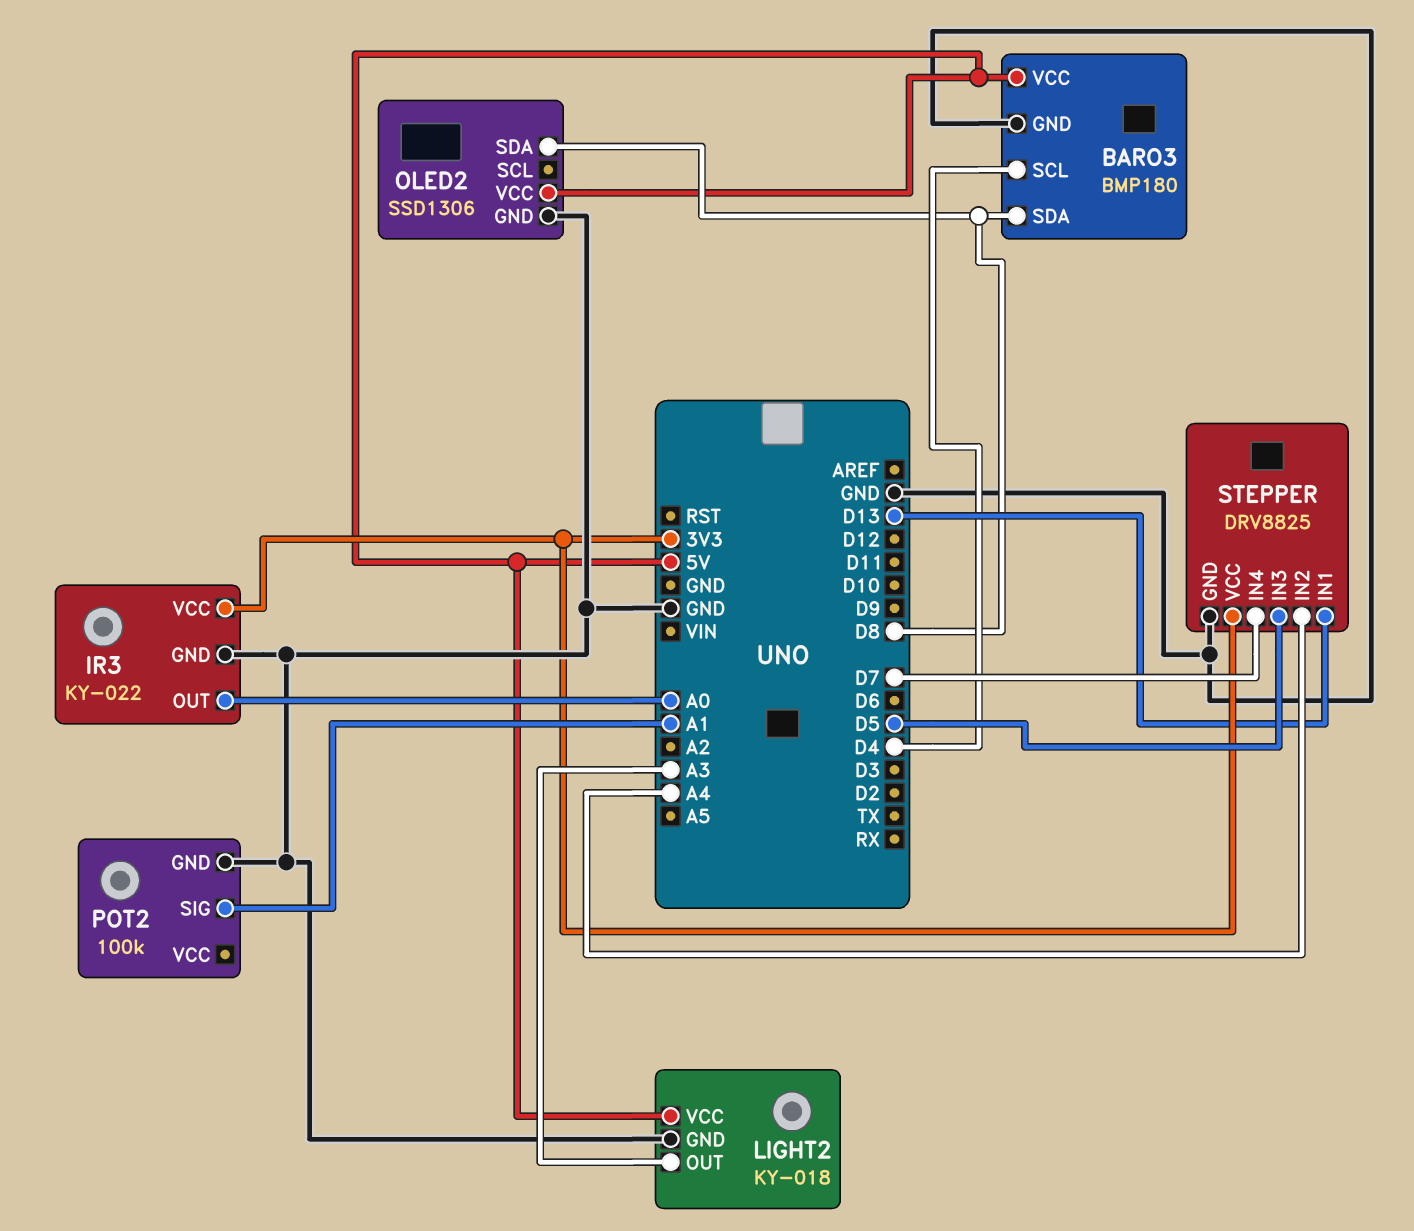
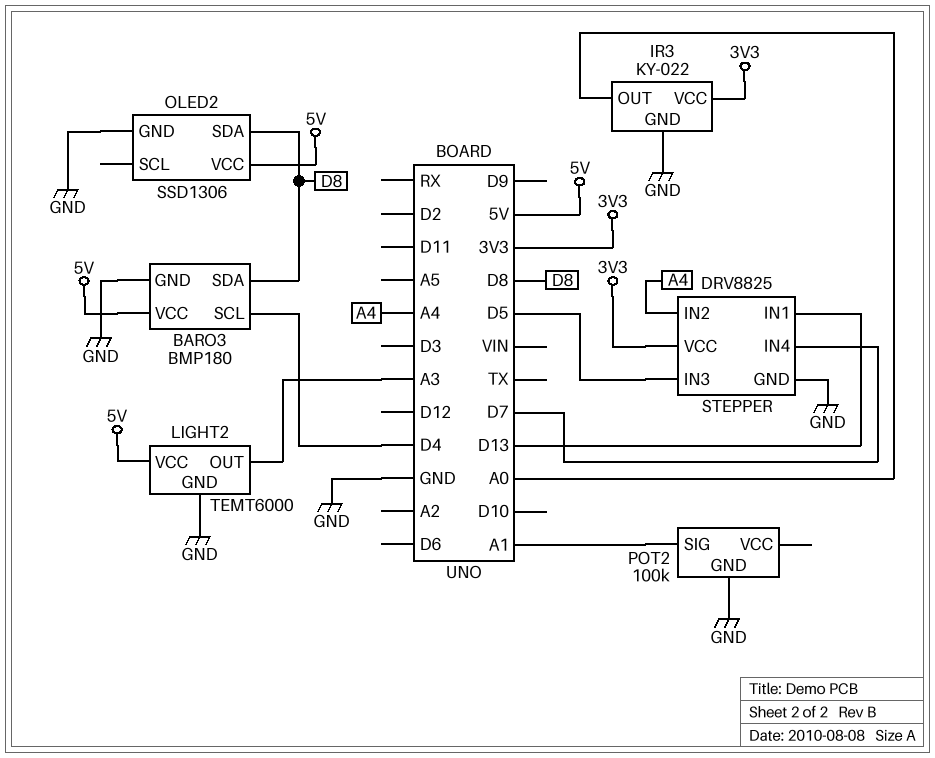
LIGHT2: KY-018 -> TEMT6000

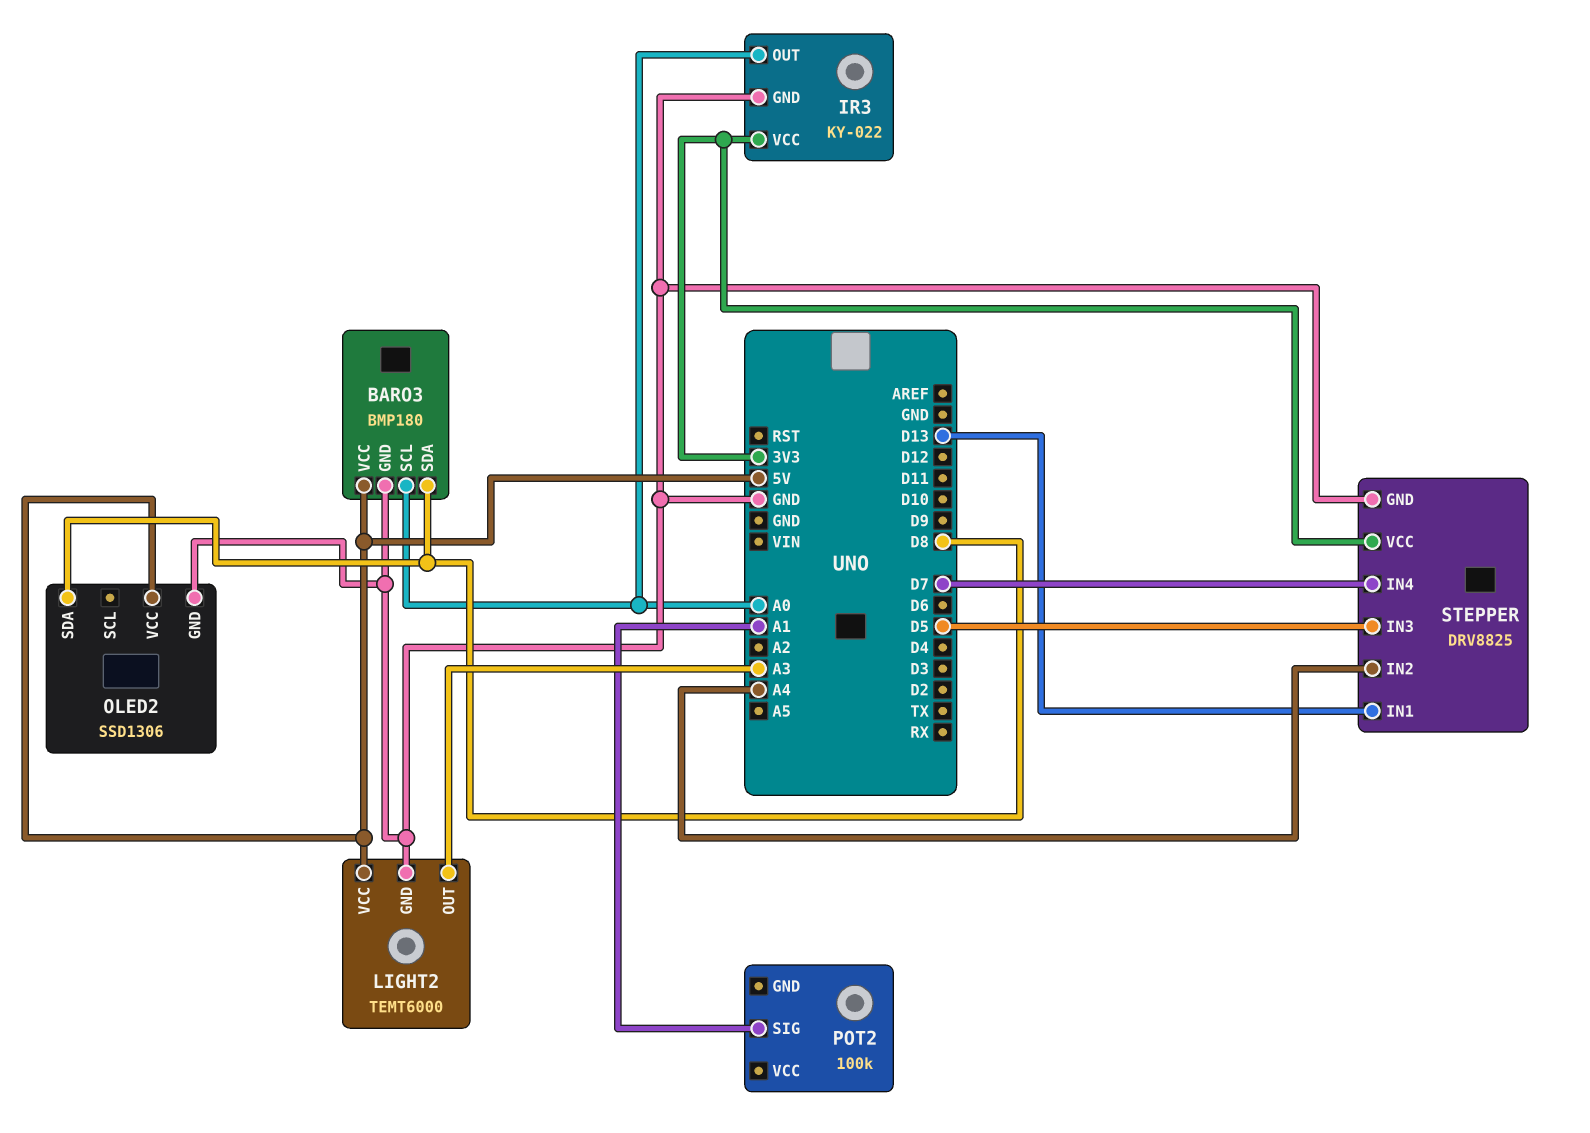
BARO3 pin SCL: D4 -> A0
POT2 pin GND: GND -> none

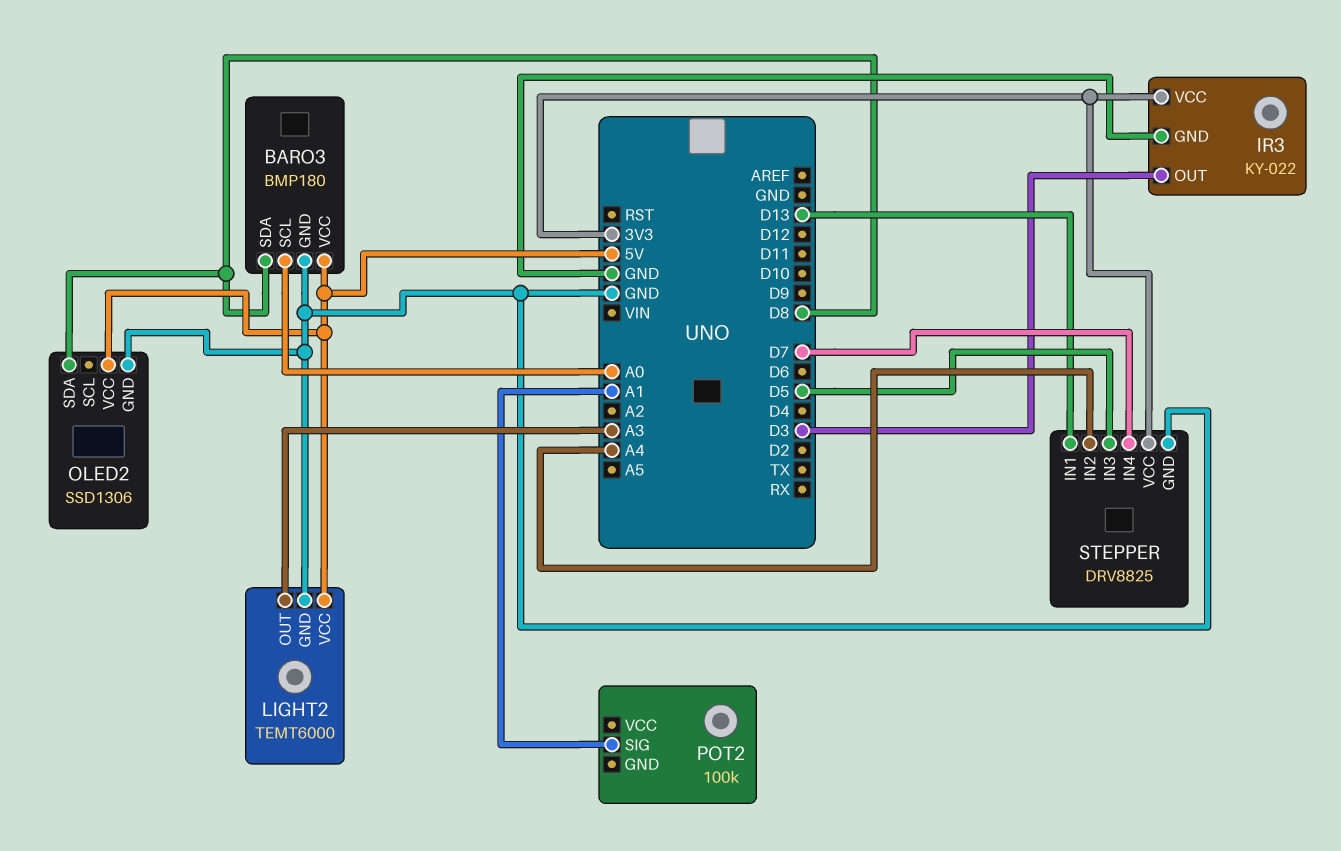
IR3 pin OUT: A0 -> D3

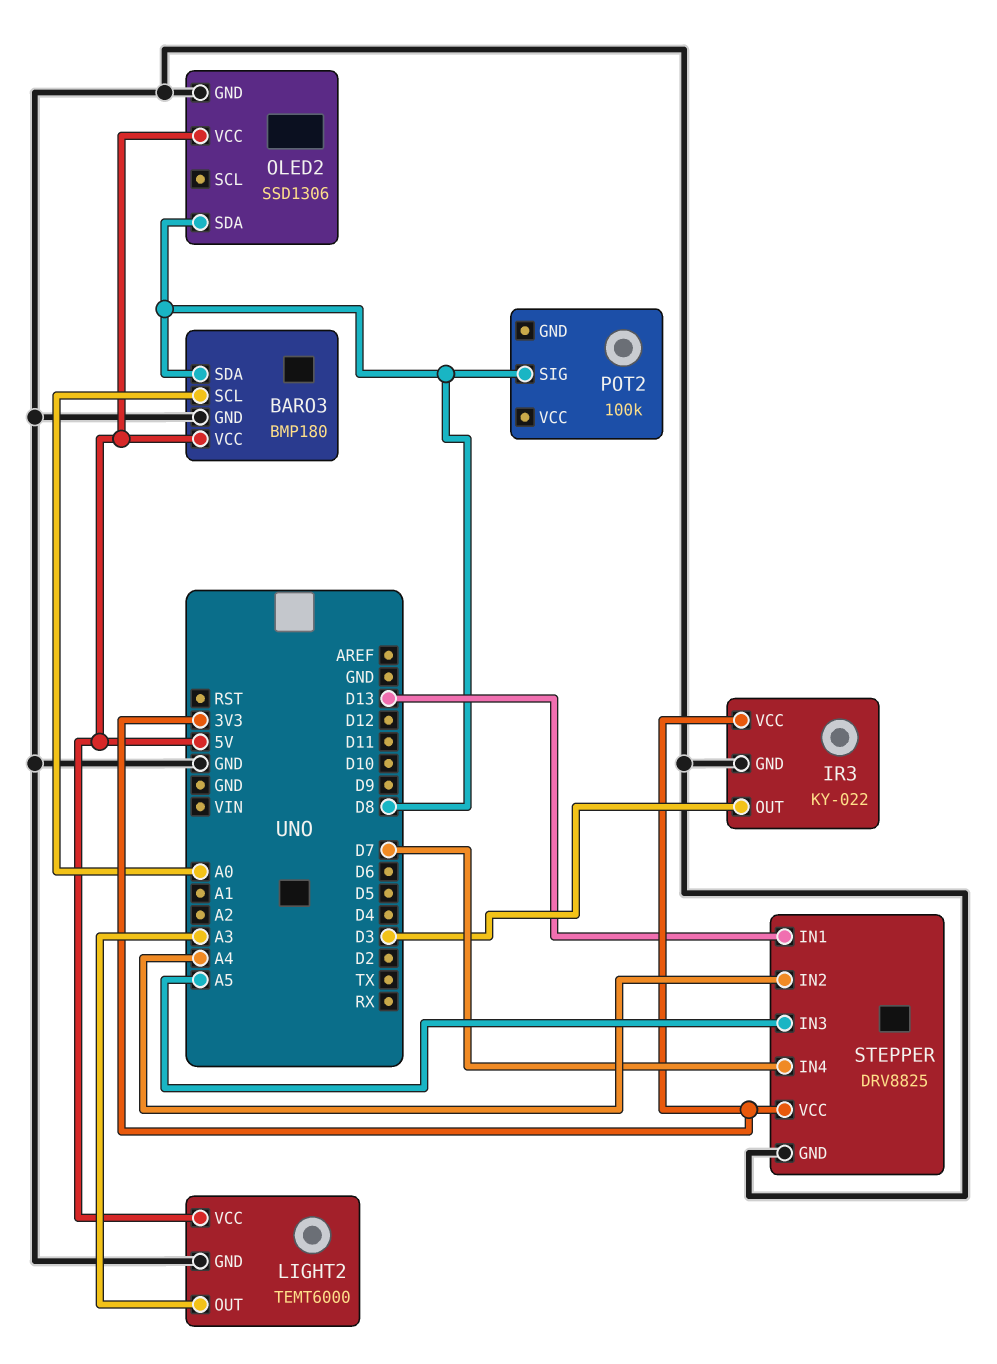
POT2 pin SIG: A1 -> D8
STEPPER pin IN3: D5 -> A5

